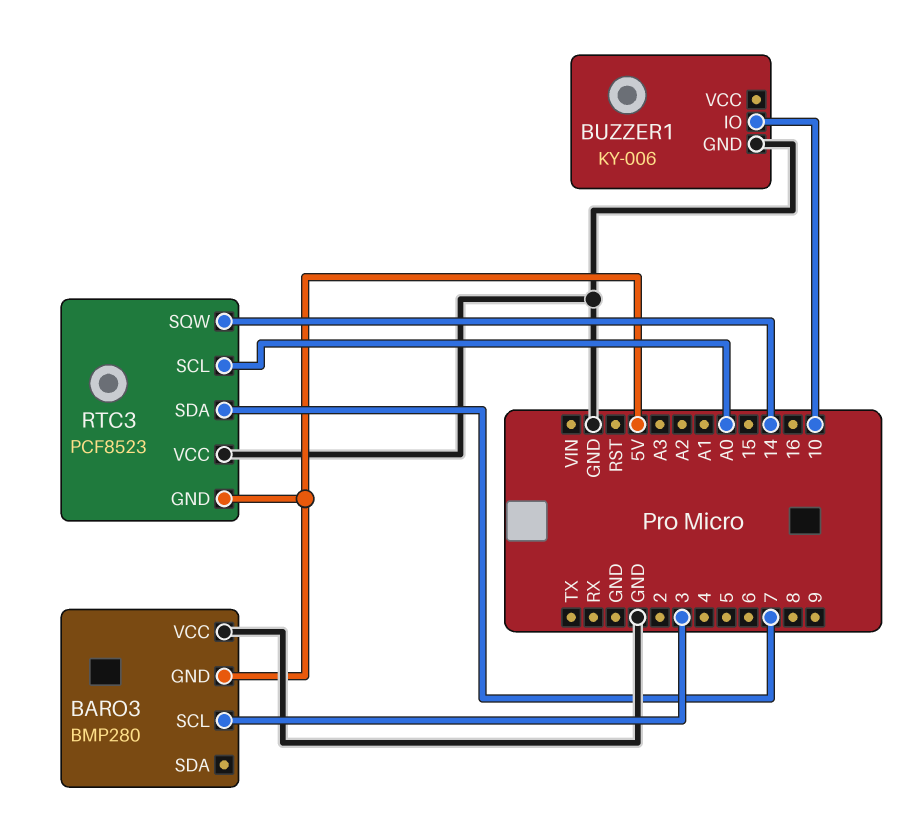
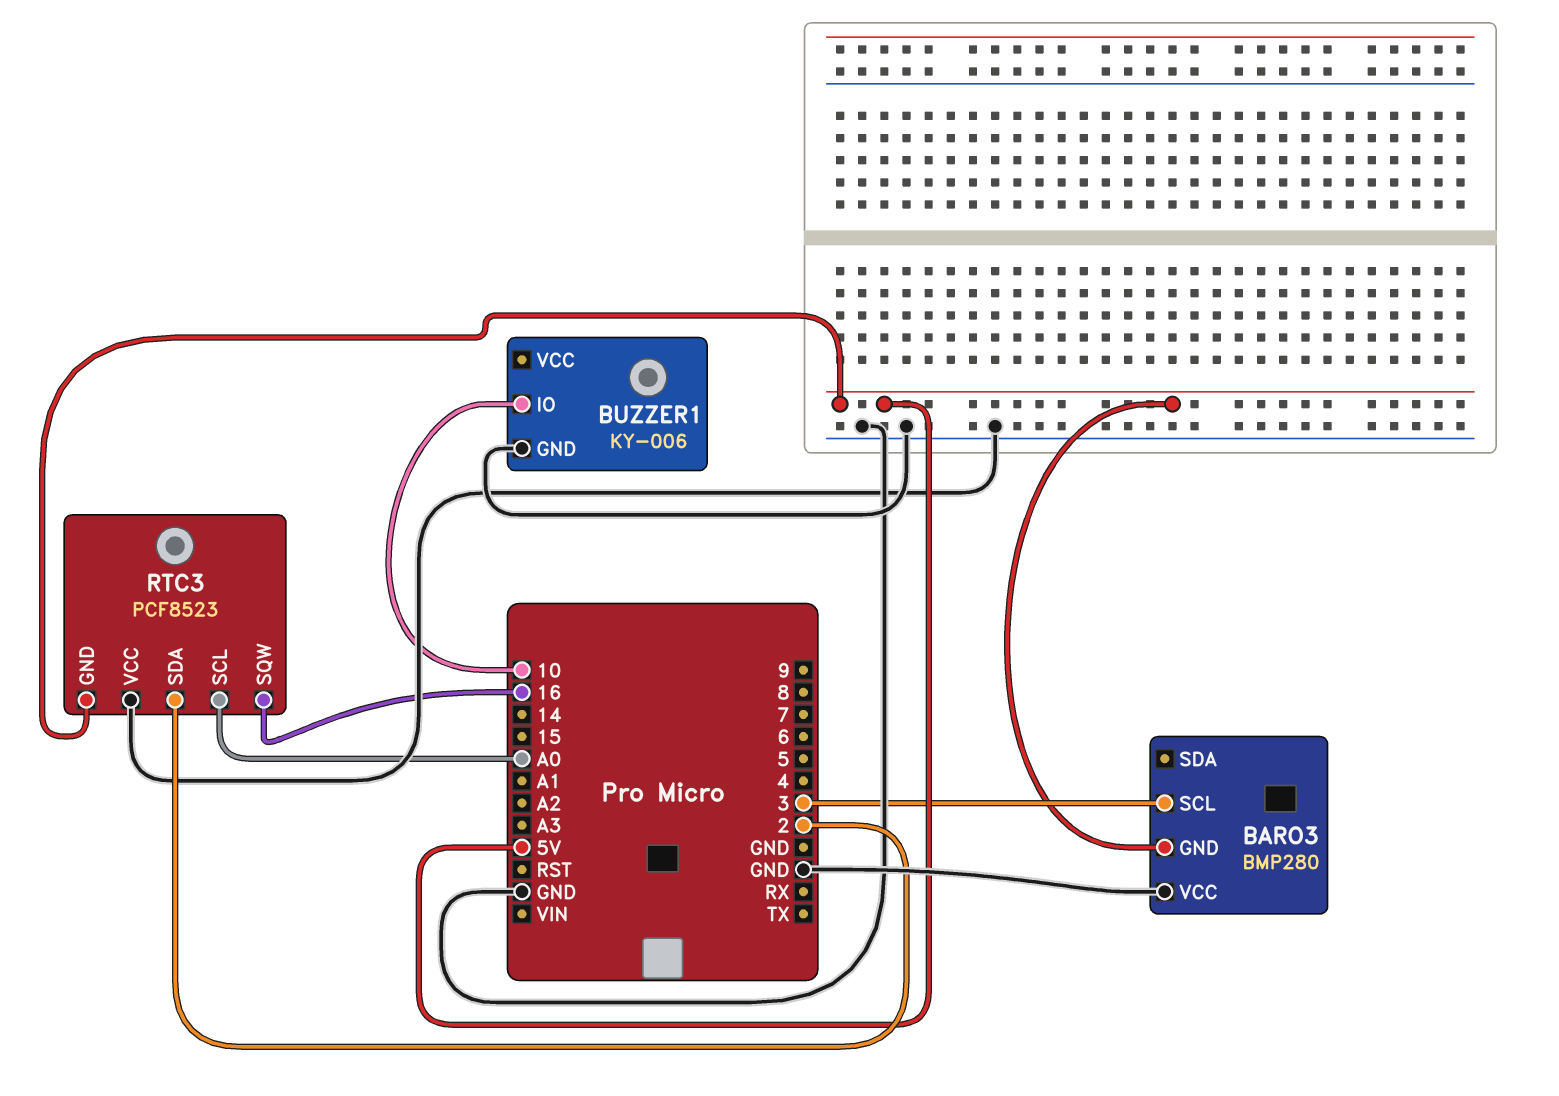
RTC3 pin SDA: 7 -> 2
RTC3 pin SQW: 14 -> 16

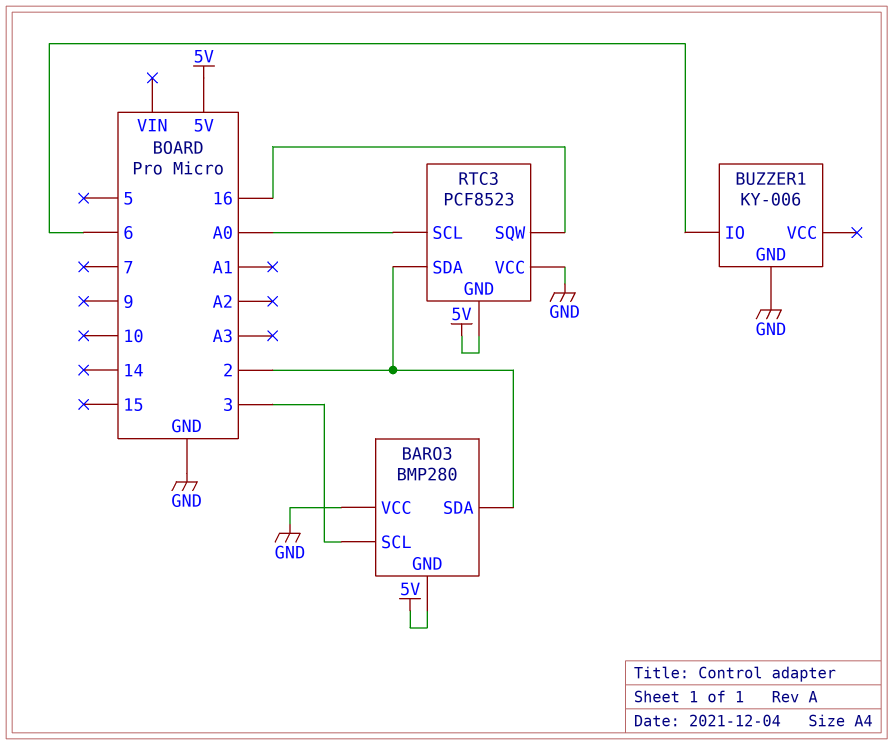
BARO3 pin SDA: none -> 2
BUZZER1 pin IO: 10 -> 6

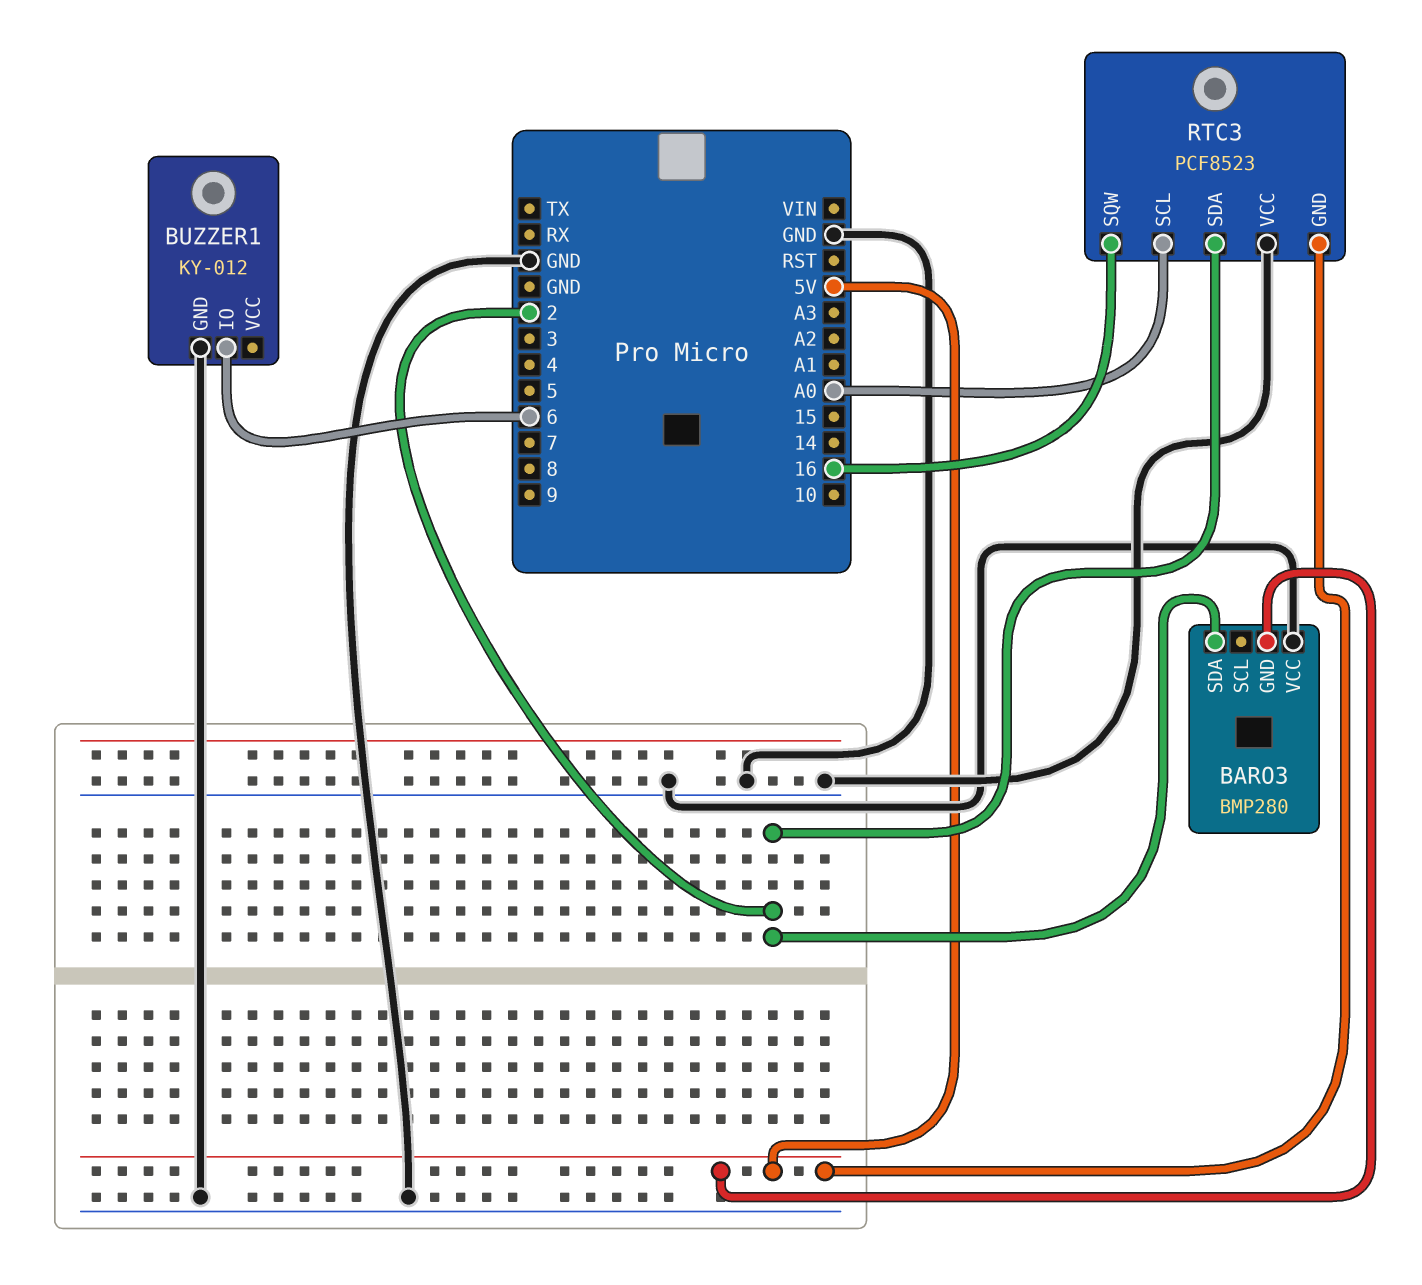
BARO3 pin SCL: 3 -> none
BUZZER1: KY-006 -> KY-012

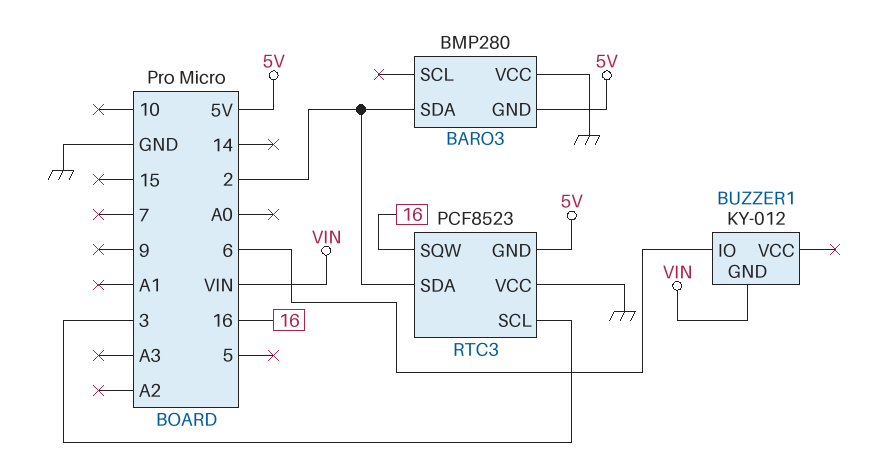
BUZZER1 pin GND: GND -> VIN
RTC3 pin SCL: A0 -> 3

